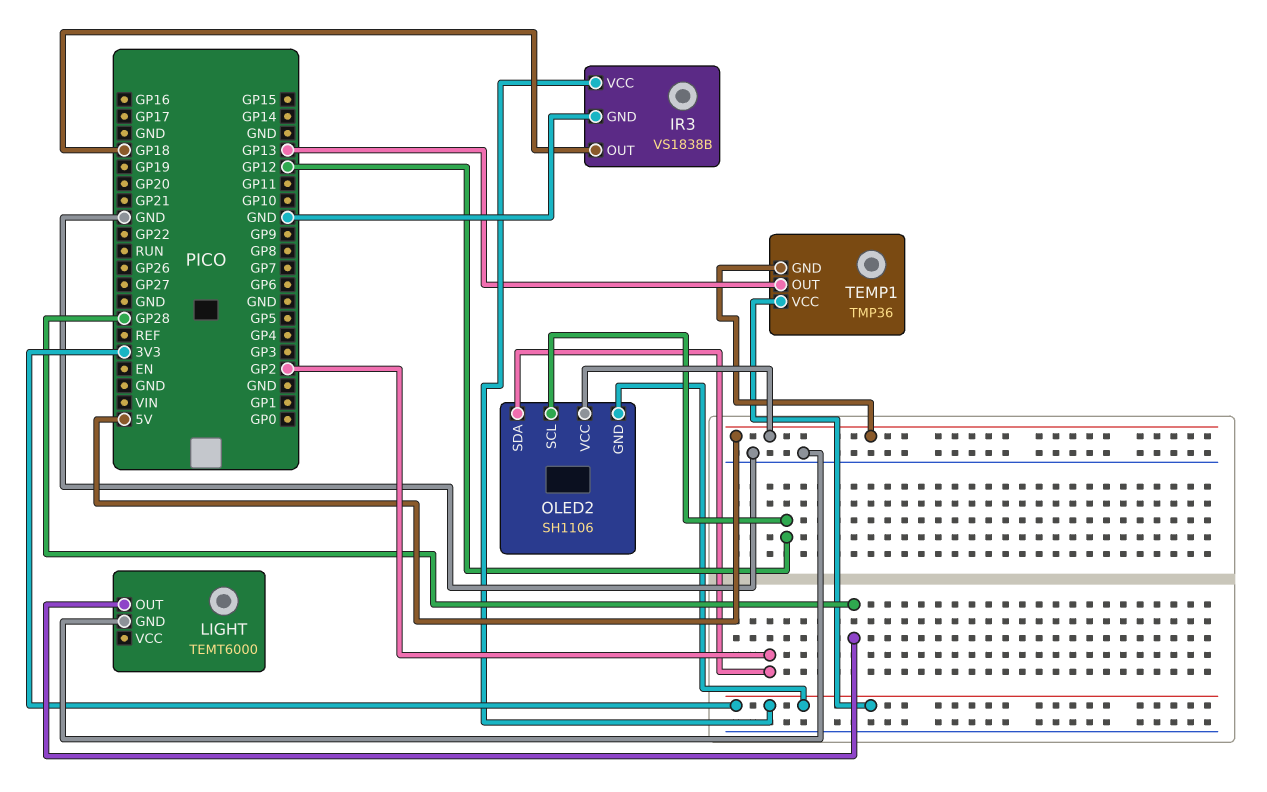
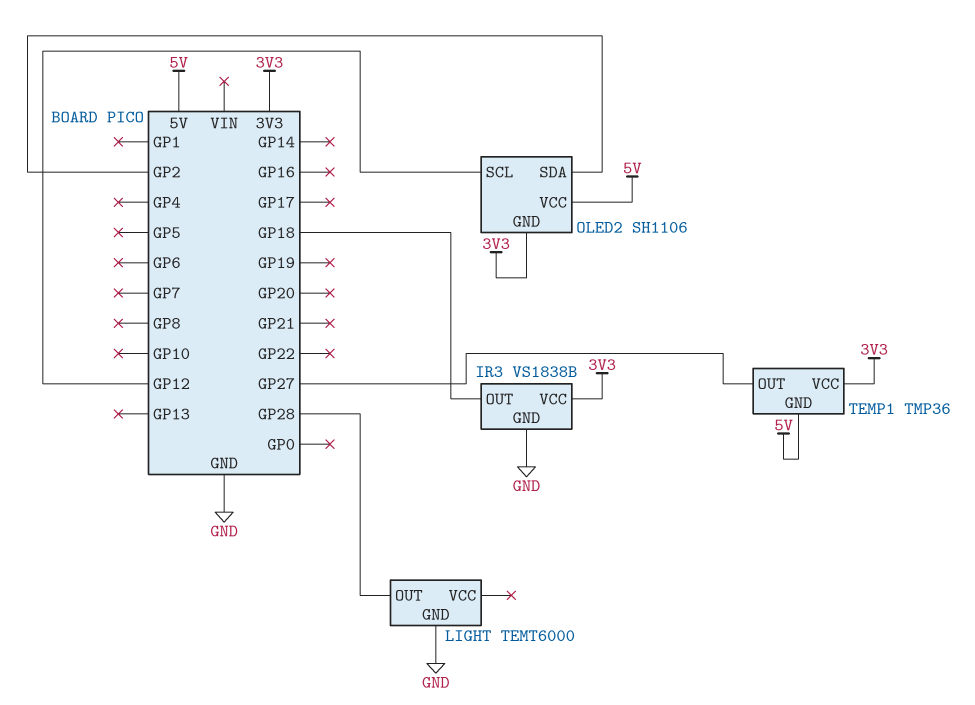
TEMP1 pin OUT: GP13 -> GP27

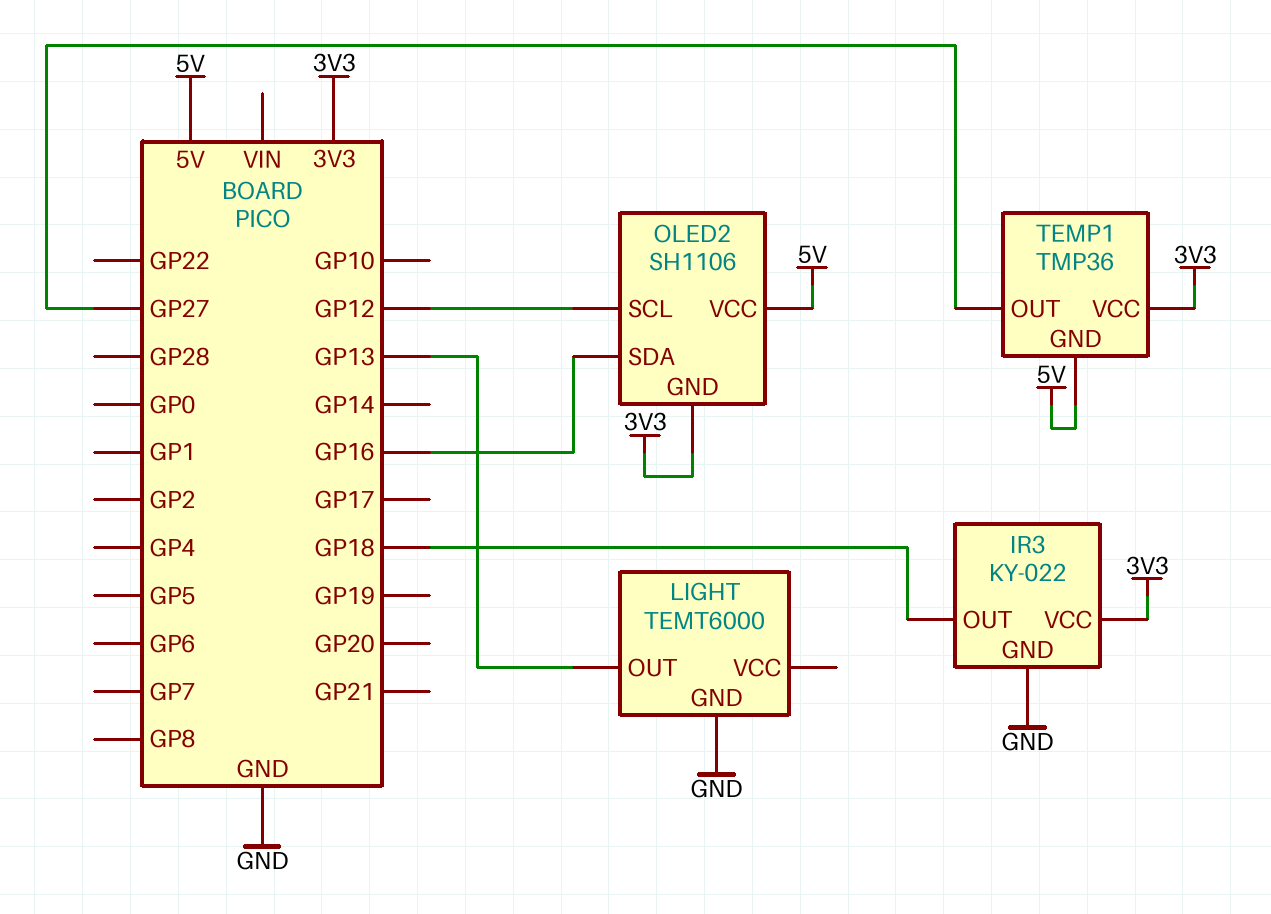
IR3: VS1838B -> KY-022
LIGHT pin OUT: GP28 -> GP13
OLED2 pin SDA: GP2 -> GP16

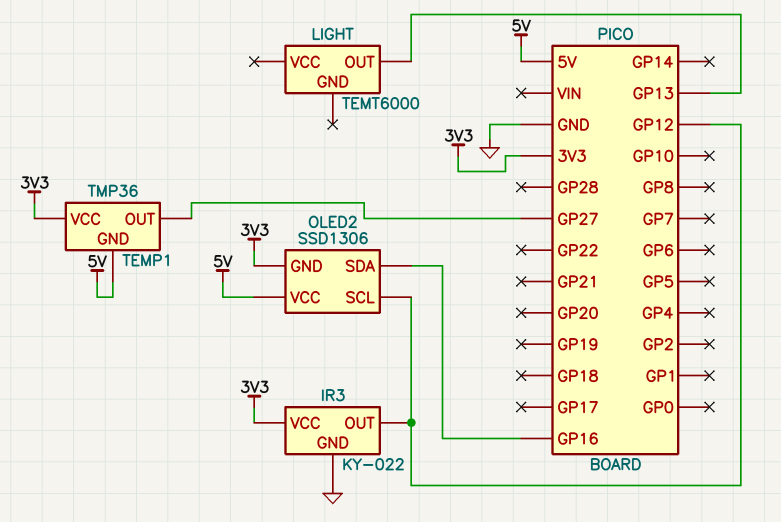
IR3 pin OUT: GP18 -> GP12
LIGHT pin GND: GND -> none
OLED2: SH1106 -> SSD1306

